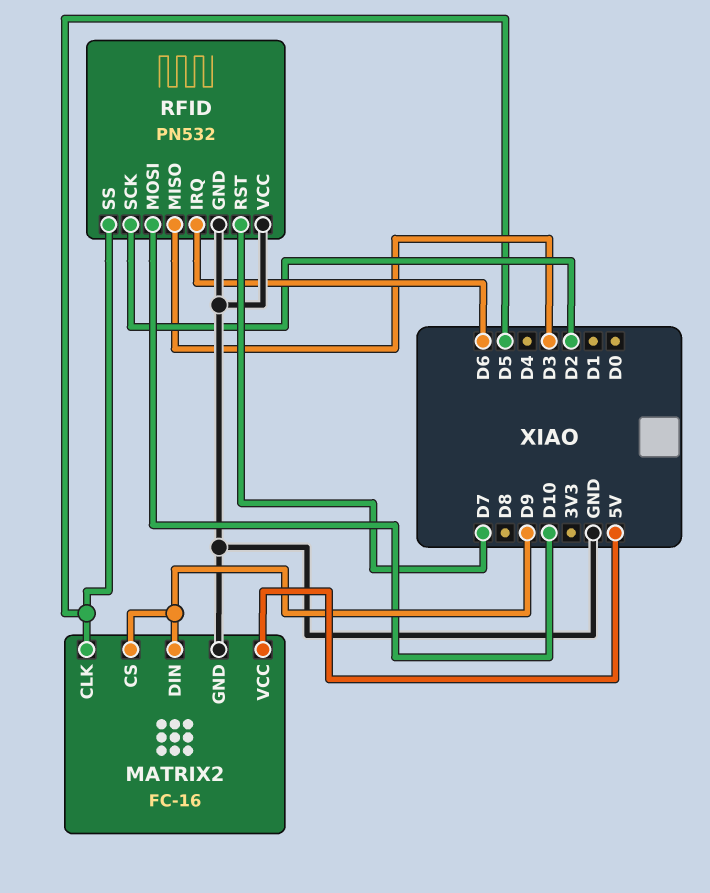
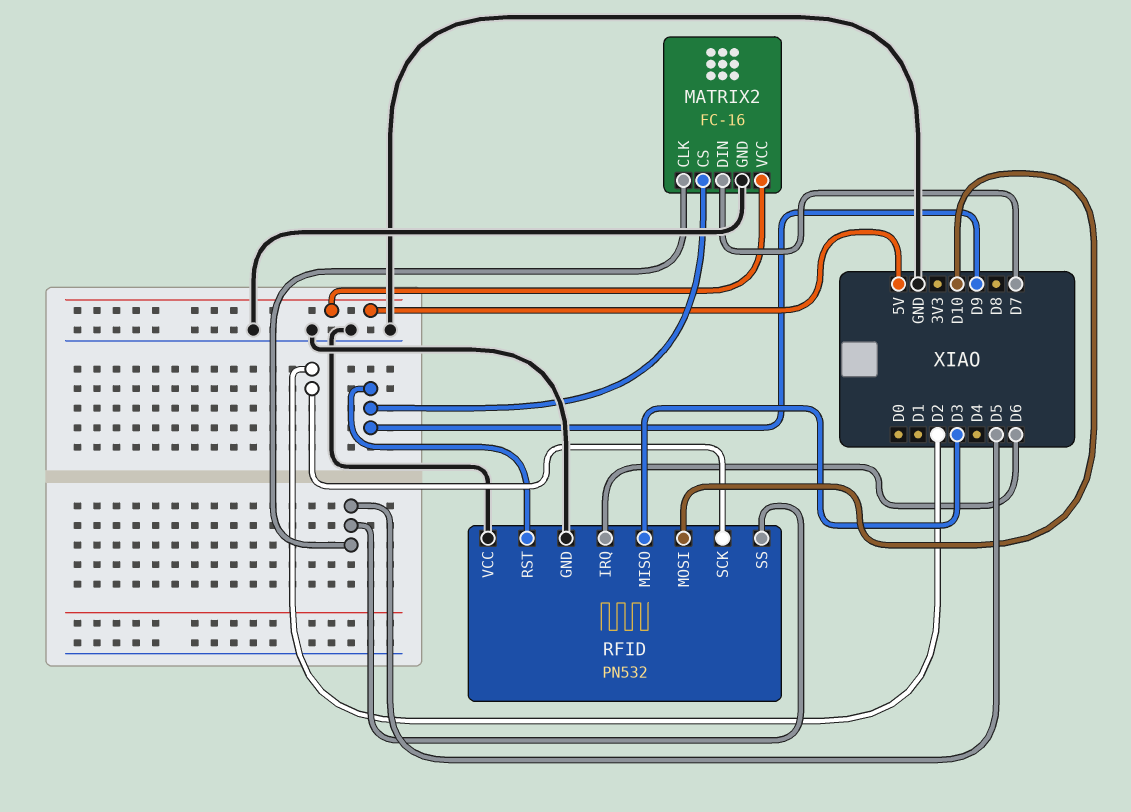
MATRIX2 pin DIN: D9 -> D7
RFID pin RST: D7 -> D9

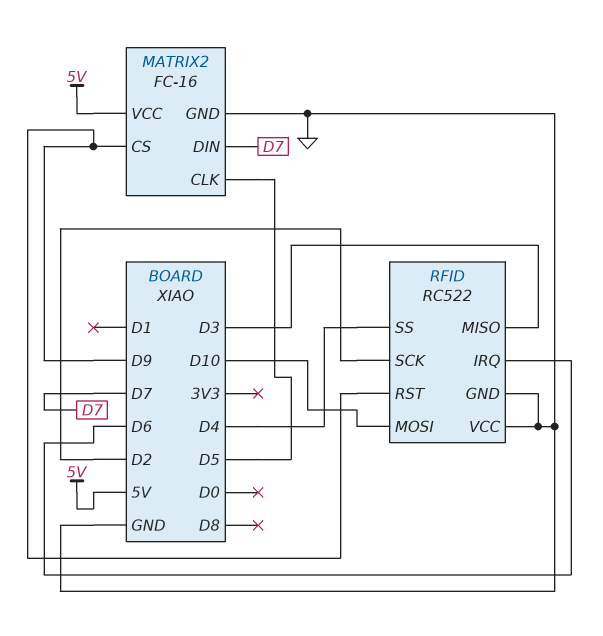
RFID: PN532 -> RC522
RFID pin SS: D5 -> D4

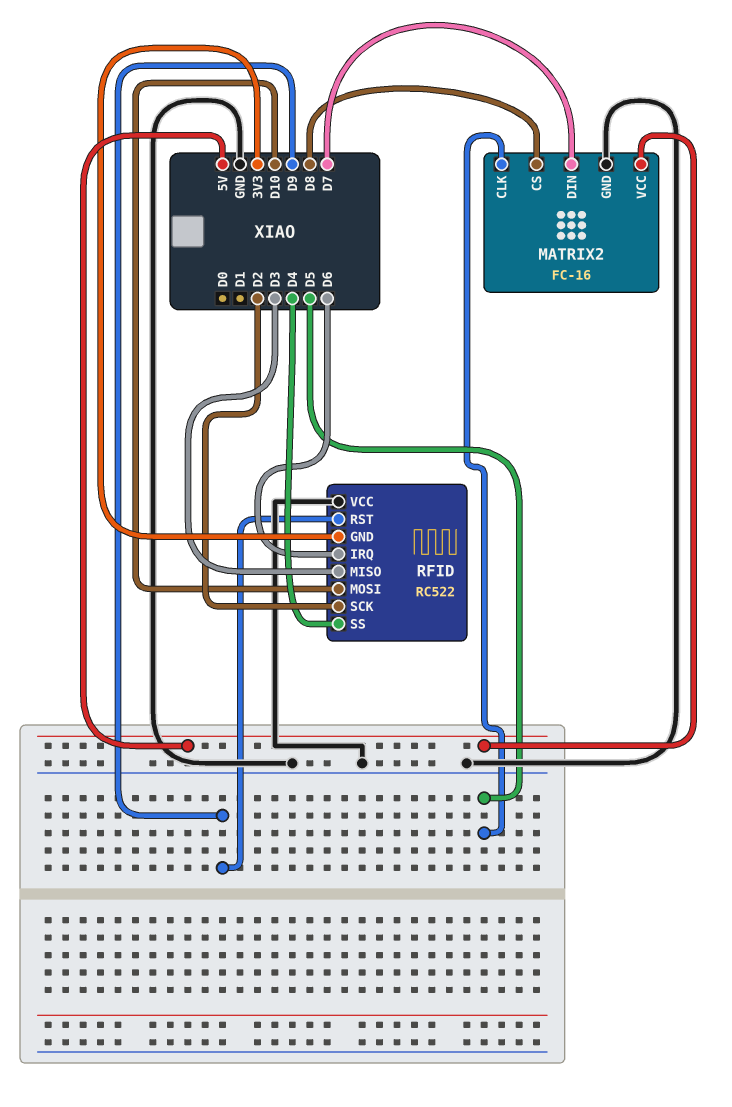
MATRIX2 pin CS: D9 -> D8
RFID pin GND: GND -> 3V3

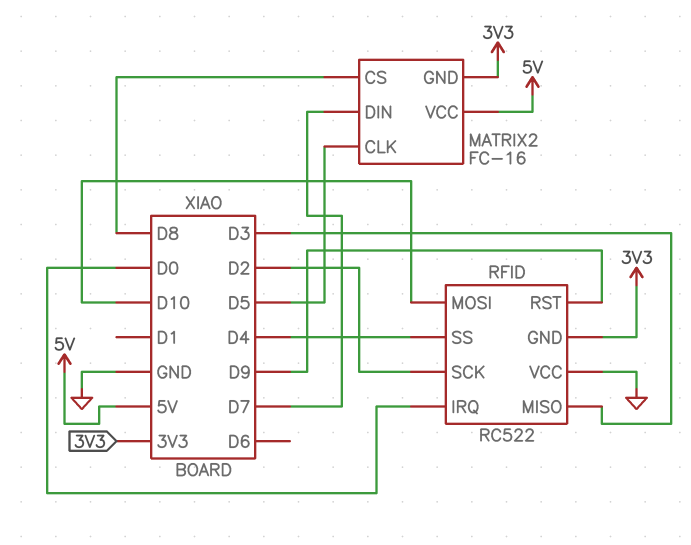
MATRIX2 pin GND: GND -> 3V3
RFID pin IRQ: D6 -> D0

